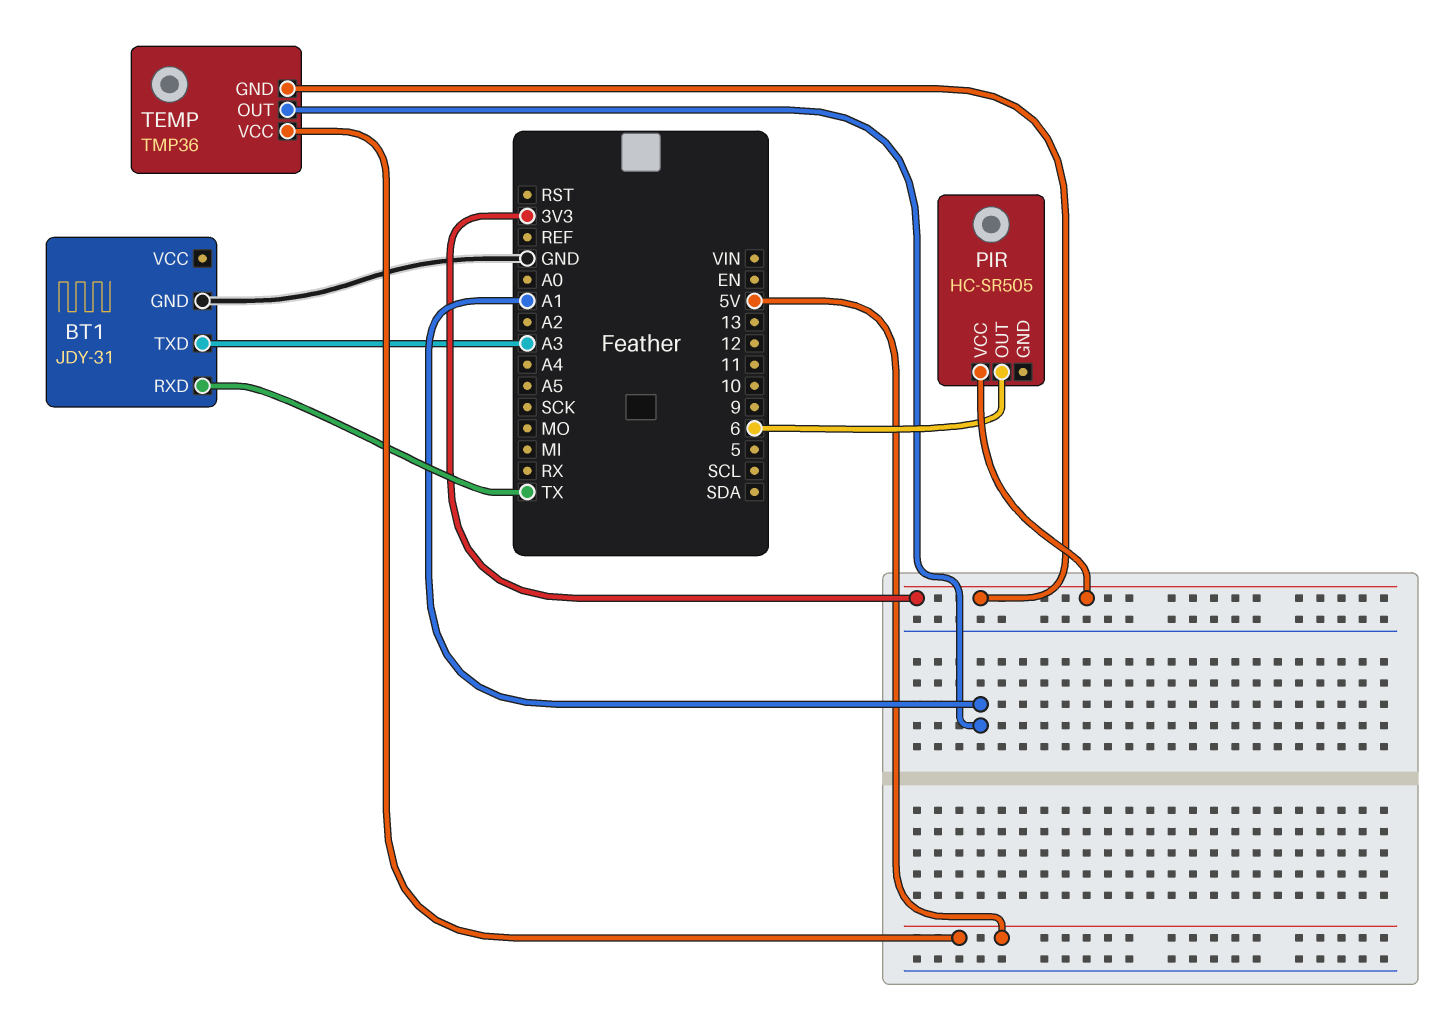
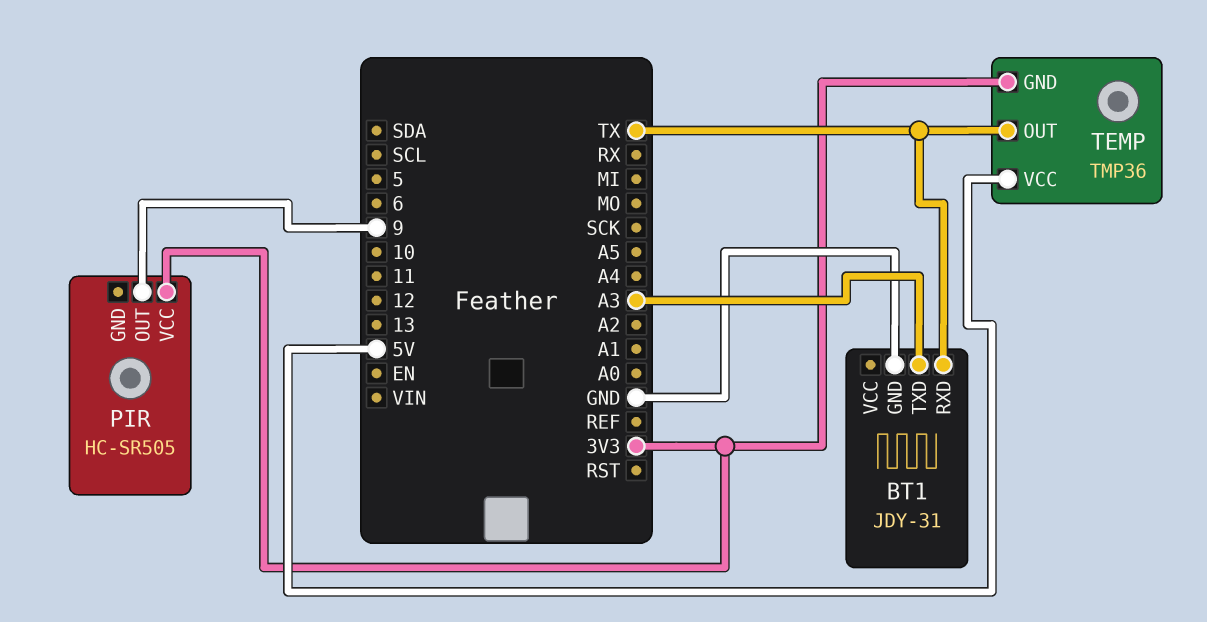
PIR pin OUT: 6 -> 9
TEMP pin OUT: A1 -> TX

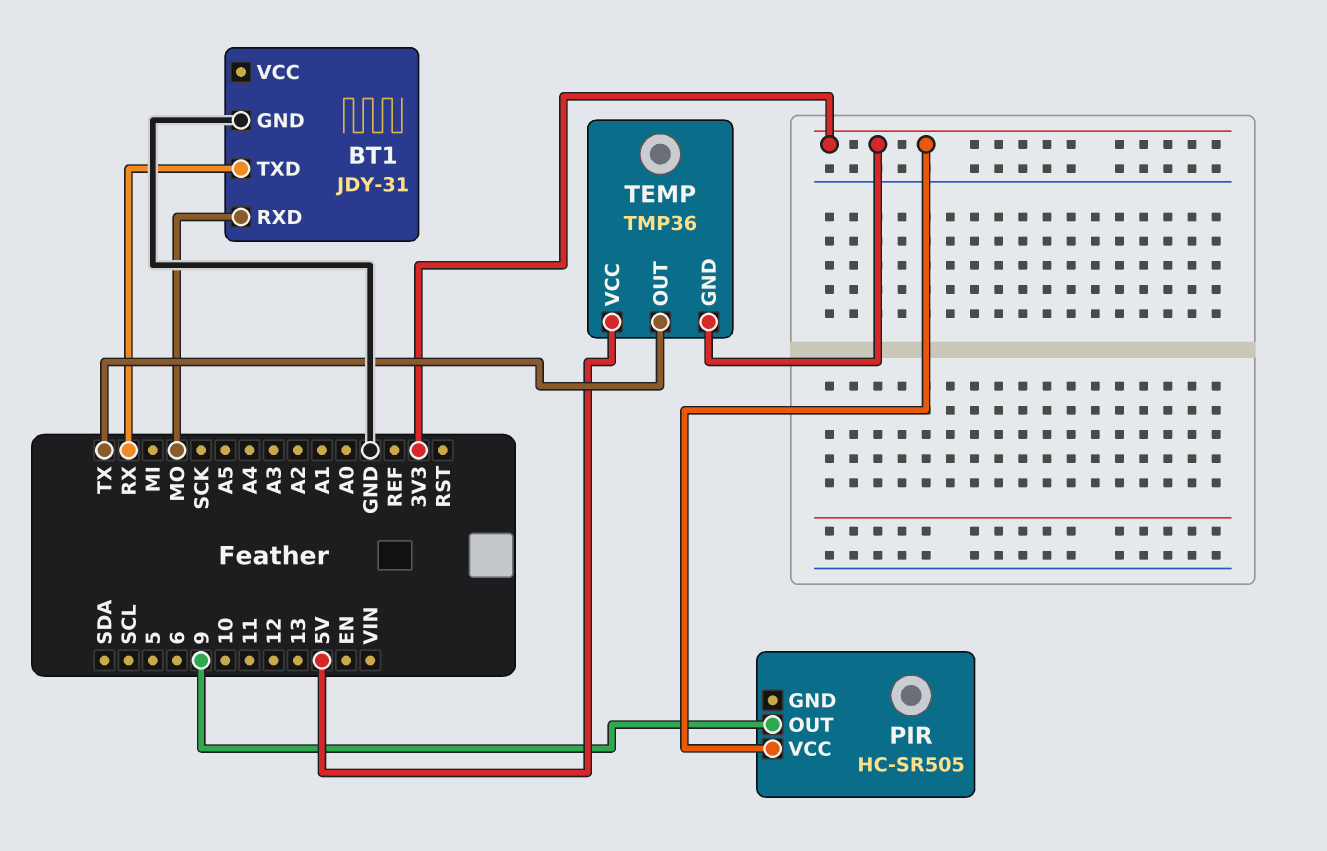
BT1 pin RXD: TX -> MO
BT1 pin TXD: A3 -> RX

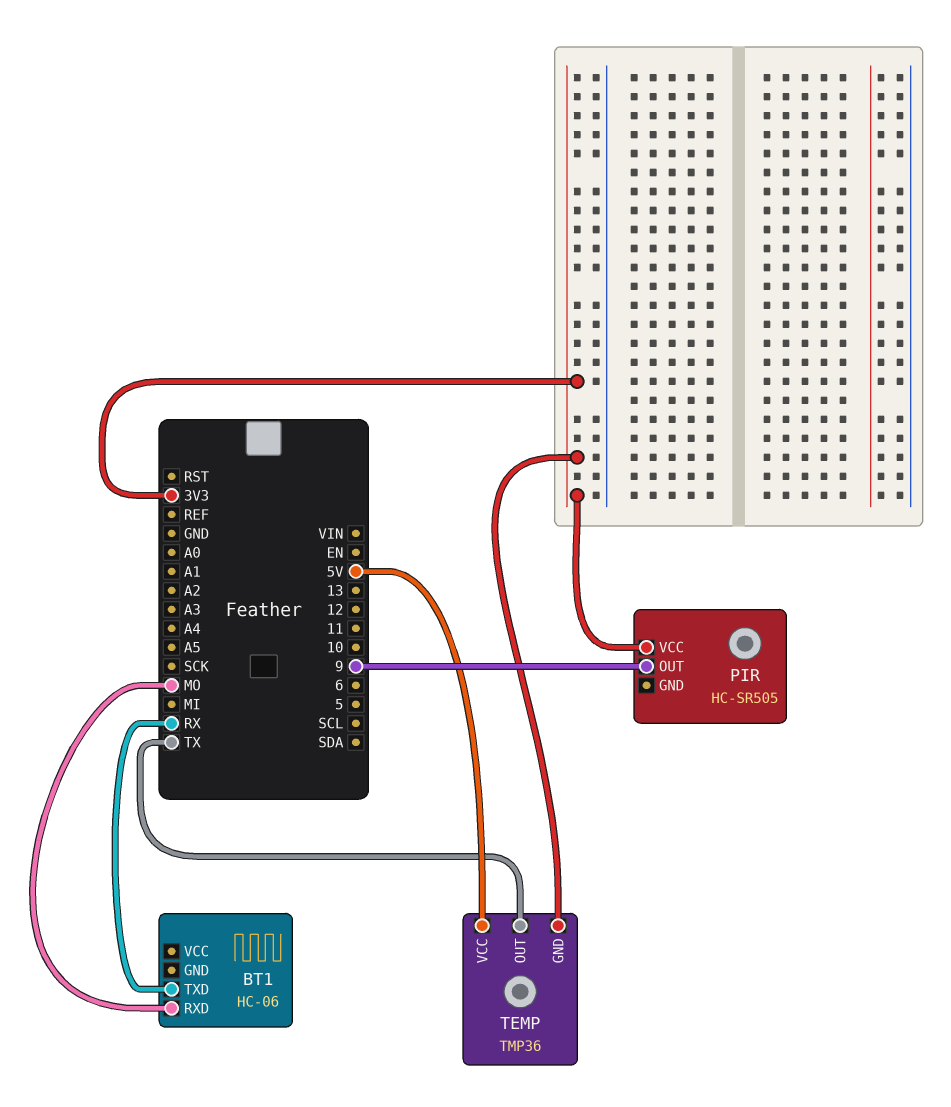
BT1: JDY-31 -> HC-06
BT1 pin GND: GND -> none

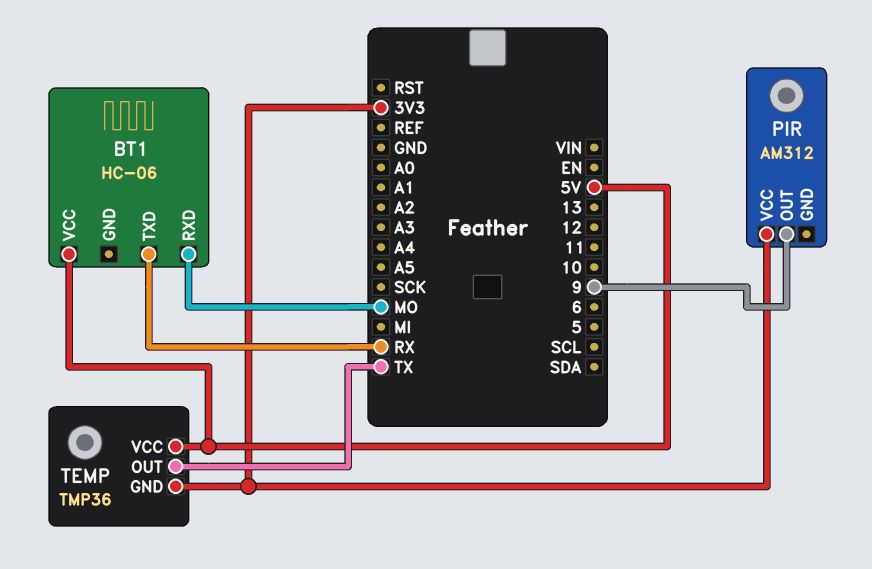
BT1 pin VCC: none -> 5V
PIR: HC-SR505 -> AM312

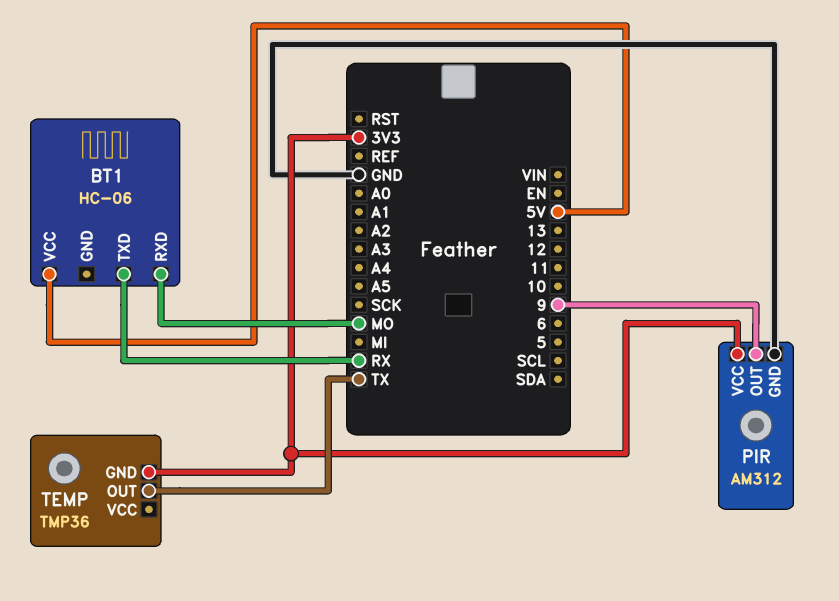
PIR pin GND: none -> GND
TEMP pin VCC: 5V -> none

